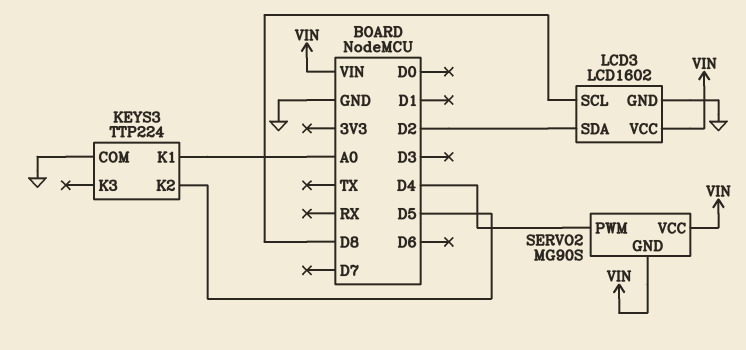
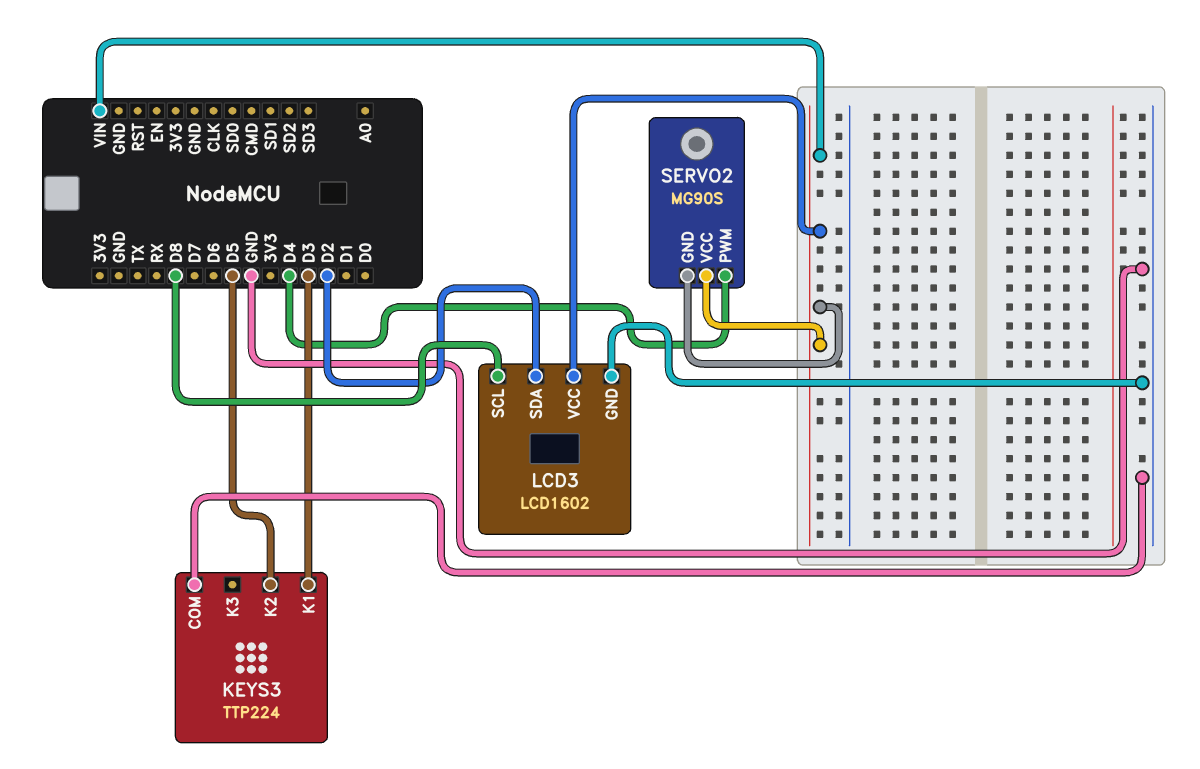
KEYS3 pin K1: A0 -> D3

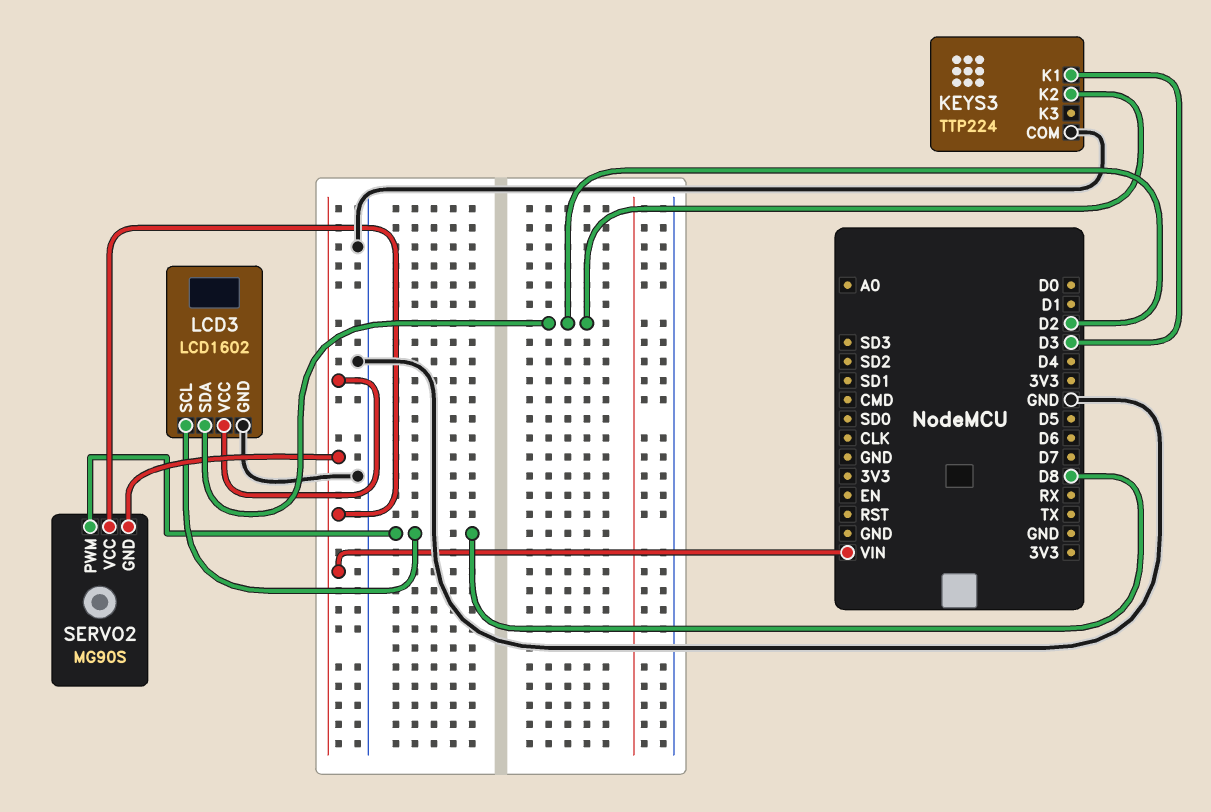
KEYS3 pin K2: D5 -> D2
SERVO2 pin PWM: D4 -> D8

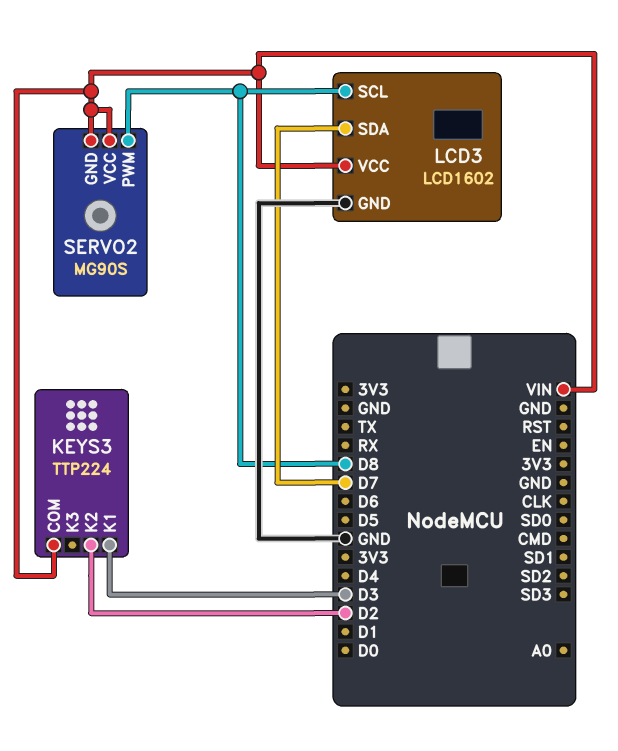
KEYS3 pin COM: GND -> VIN
LCD3 pin SDA: D2 -> D7

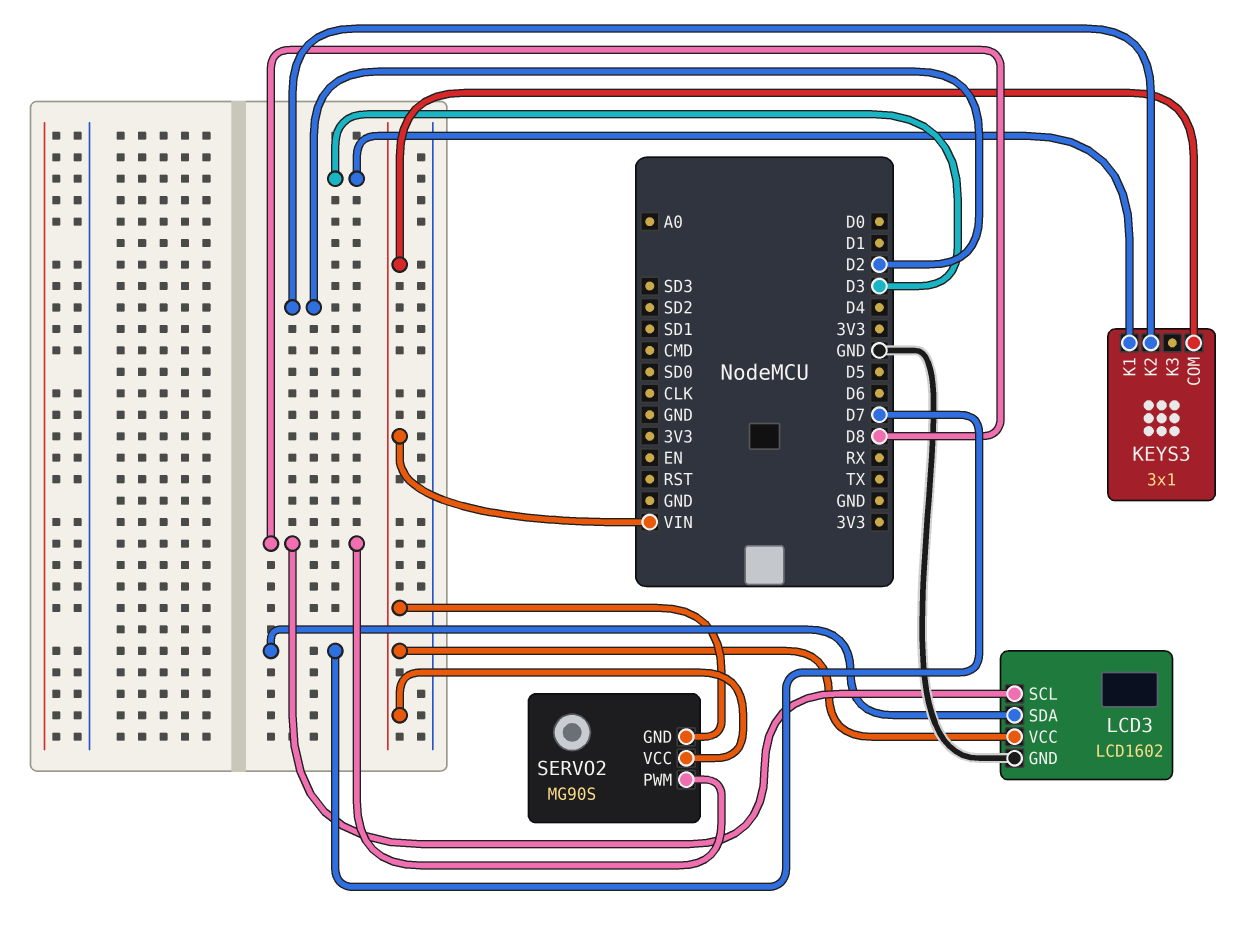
KEYS3: TTP224 -> 3x1

